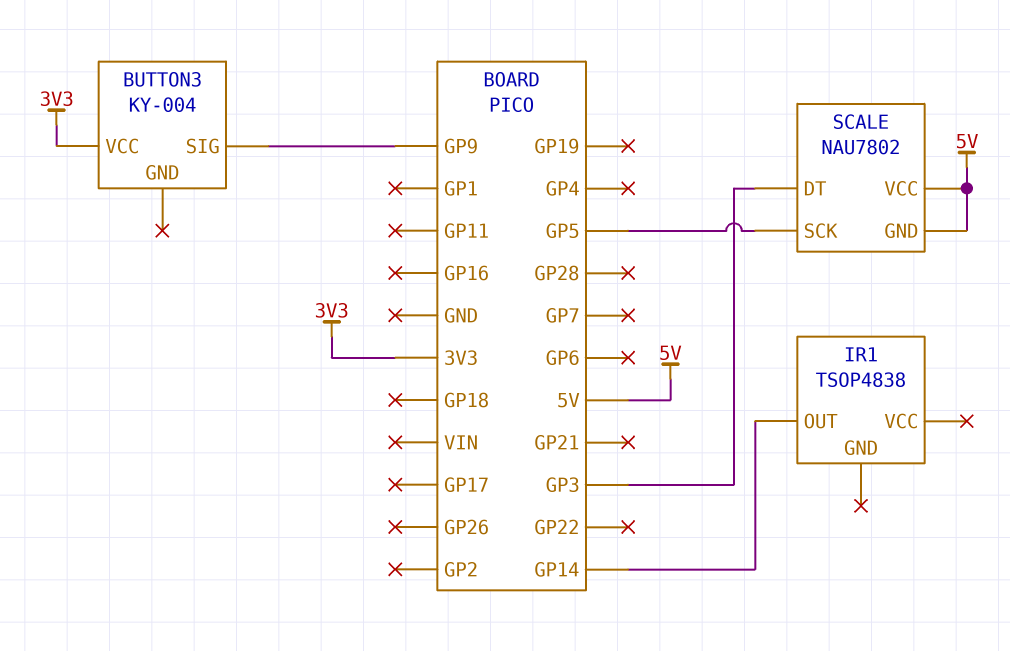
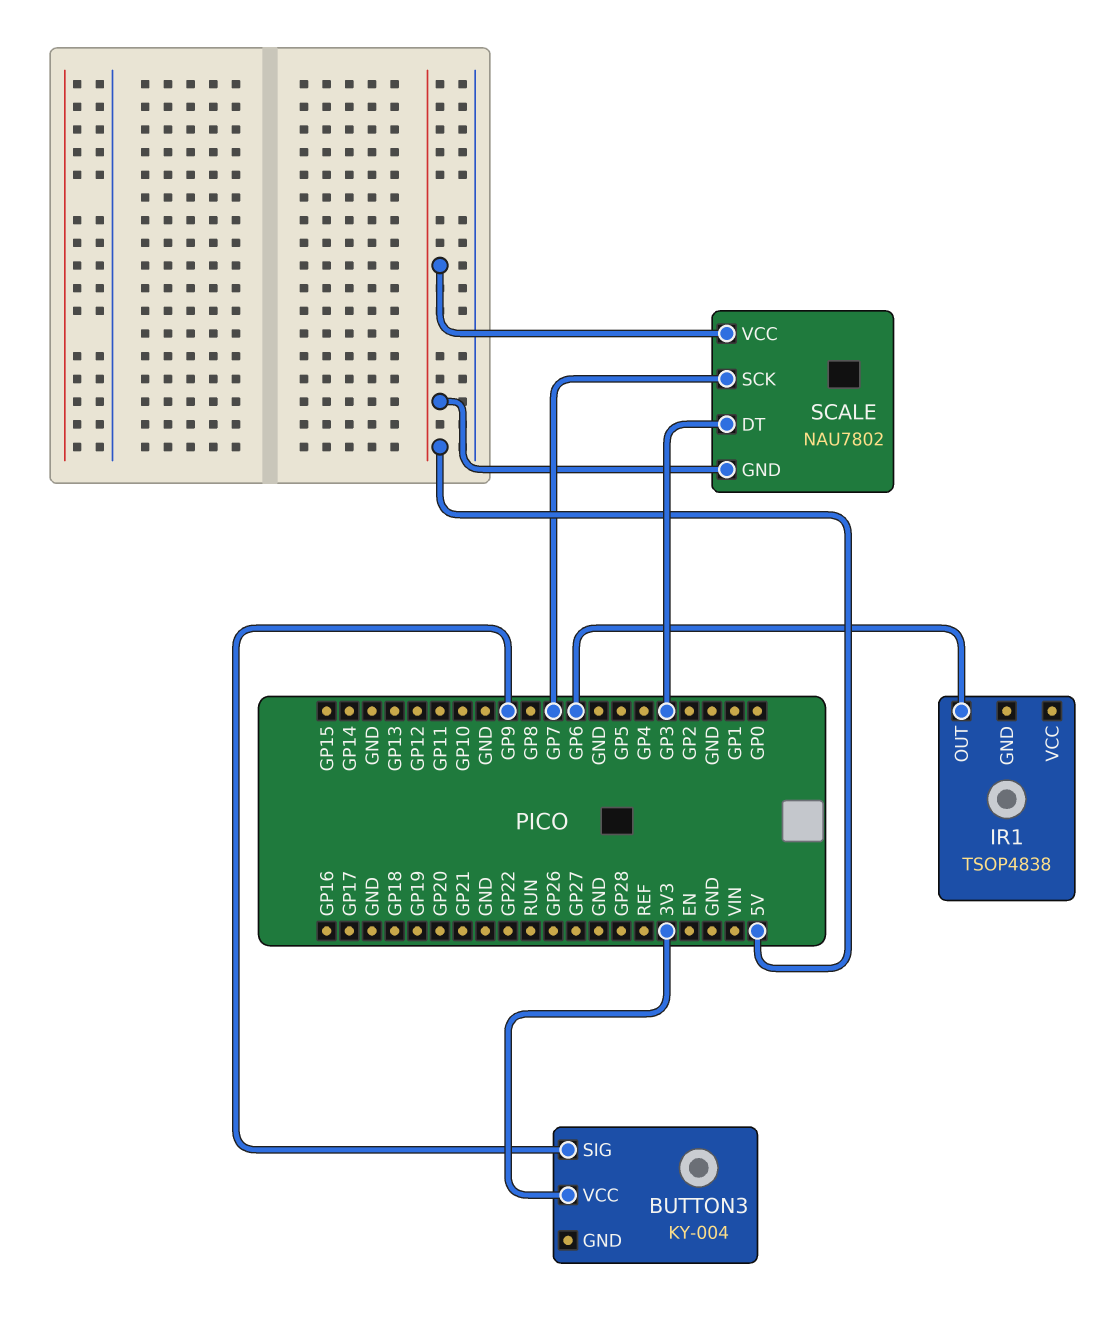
IR1 pin OUT: GP14 -> GP6
SCALE pin SCK: GP5 -> GP7

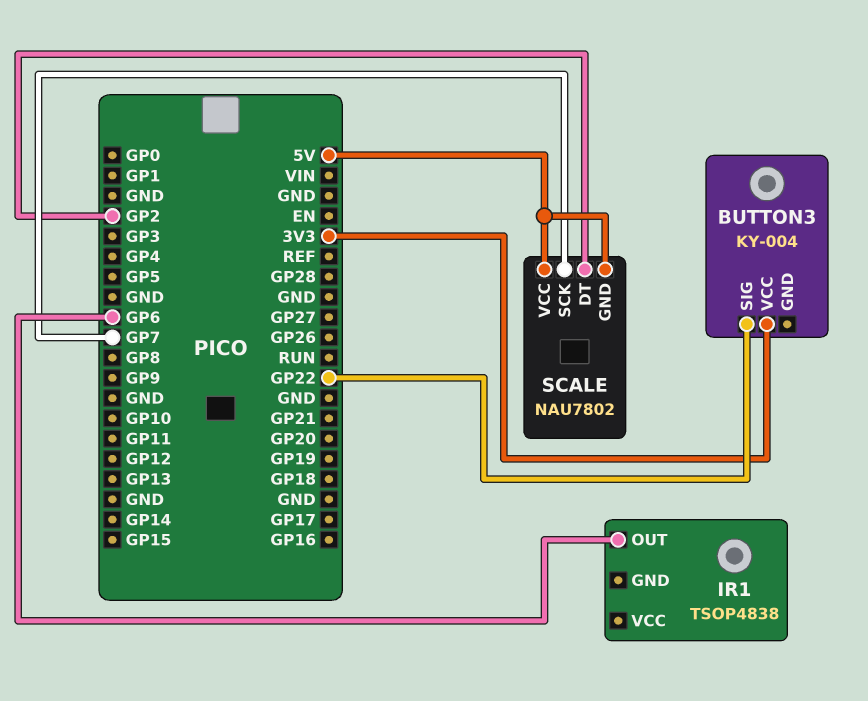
BUTTON3 pin SIG: GP9 -> GP22
SCALE pin DT: GP3 -> GP2

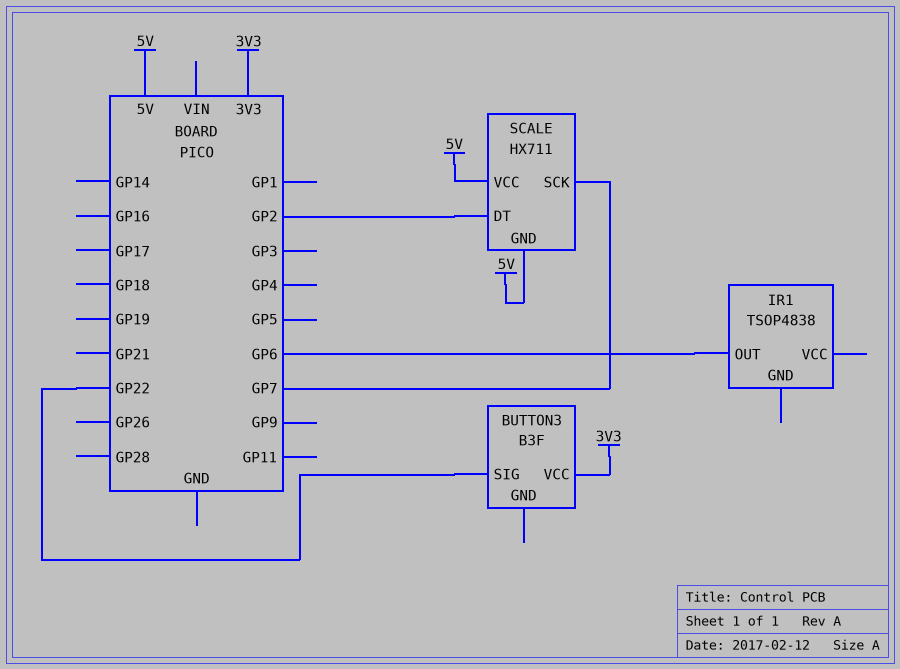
BUTTON3: KY-004 -> B3F
SCALE: NAU7802 -> HX711

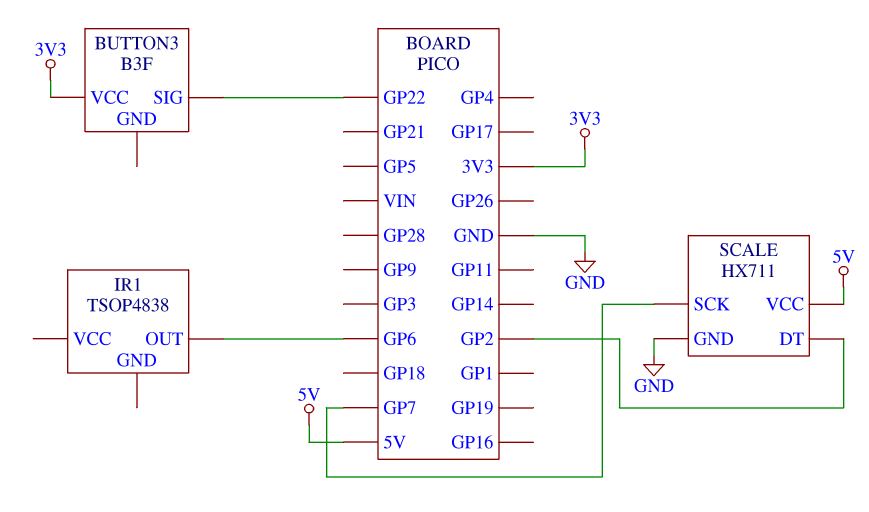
SCALE pin GND: 5V -> GND

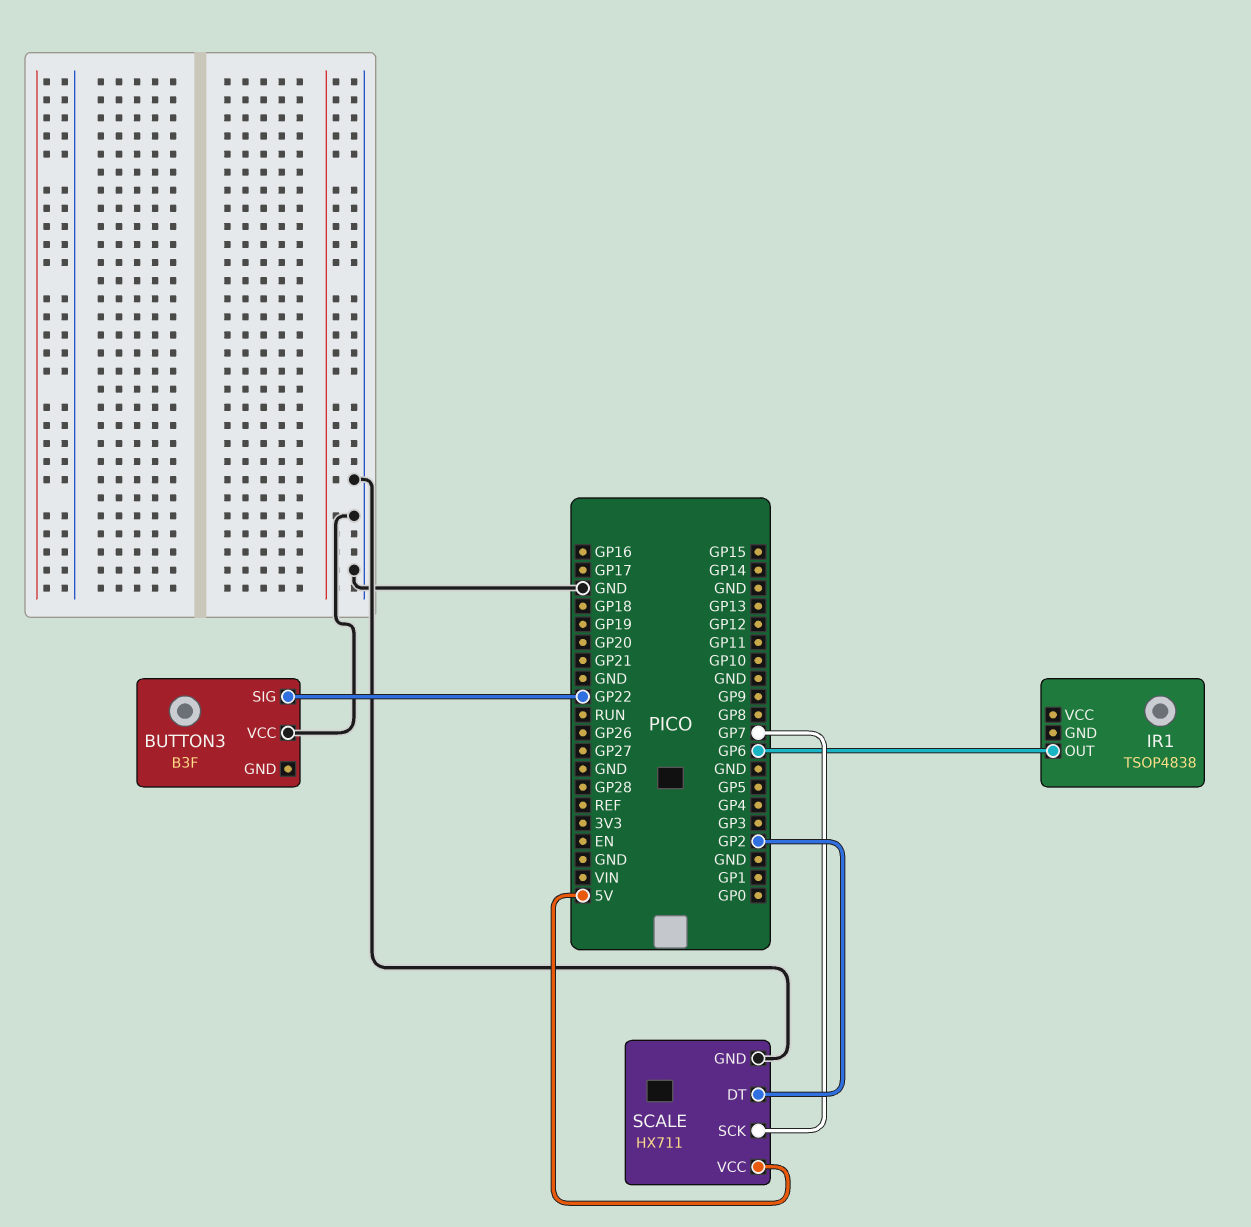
BUTTON3 pin VCC: 3V3 -> GND

